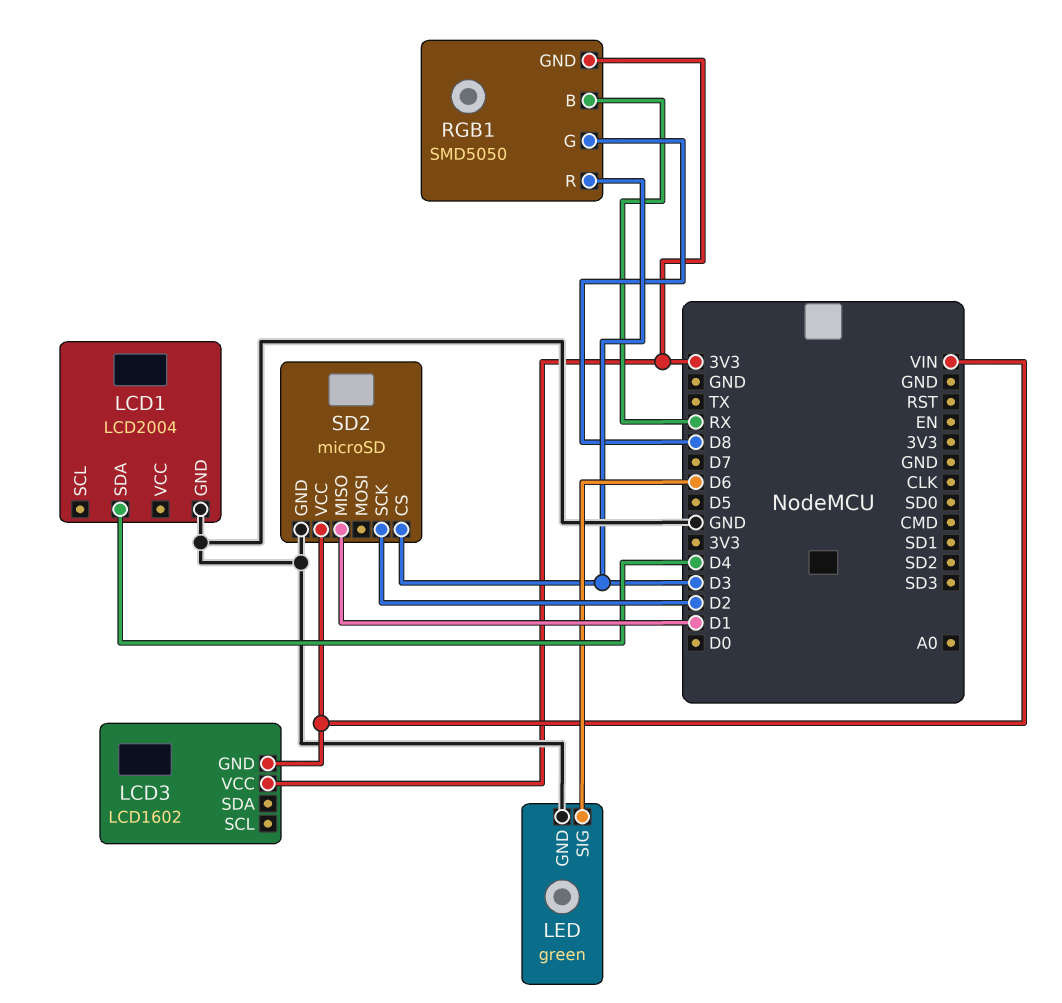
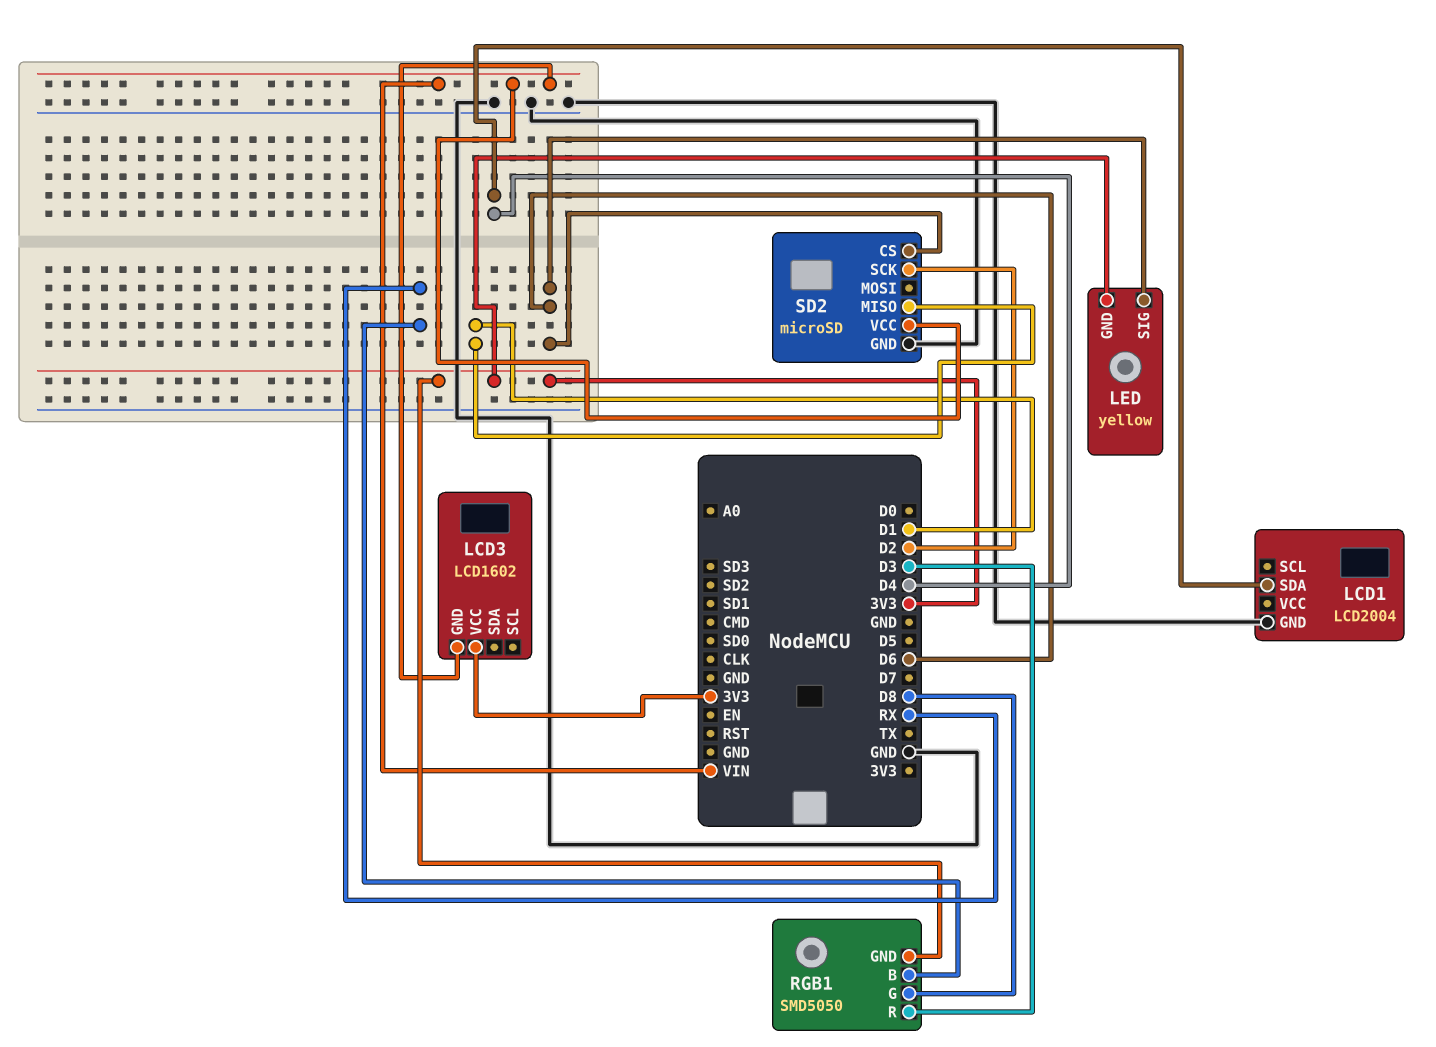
LED: green -> yellow
LED pin GND: GND -> 3V3
SD2 pin CS: D3 -> D6

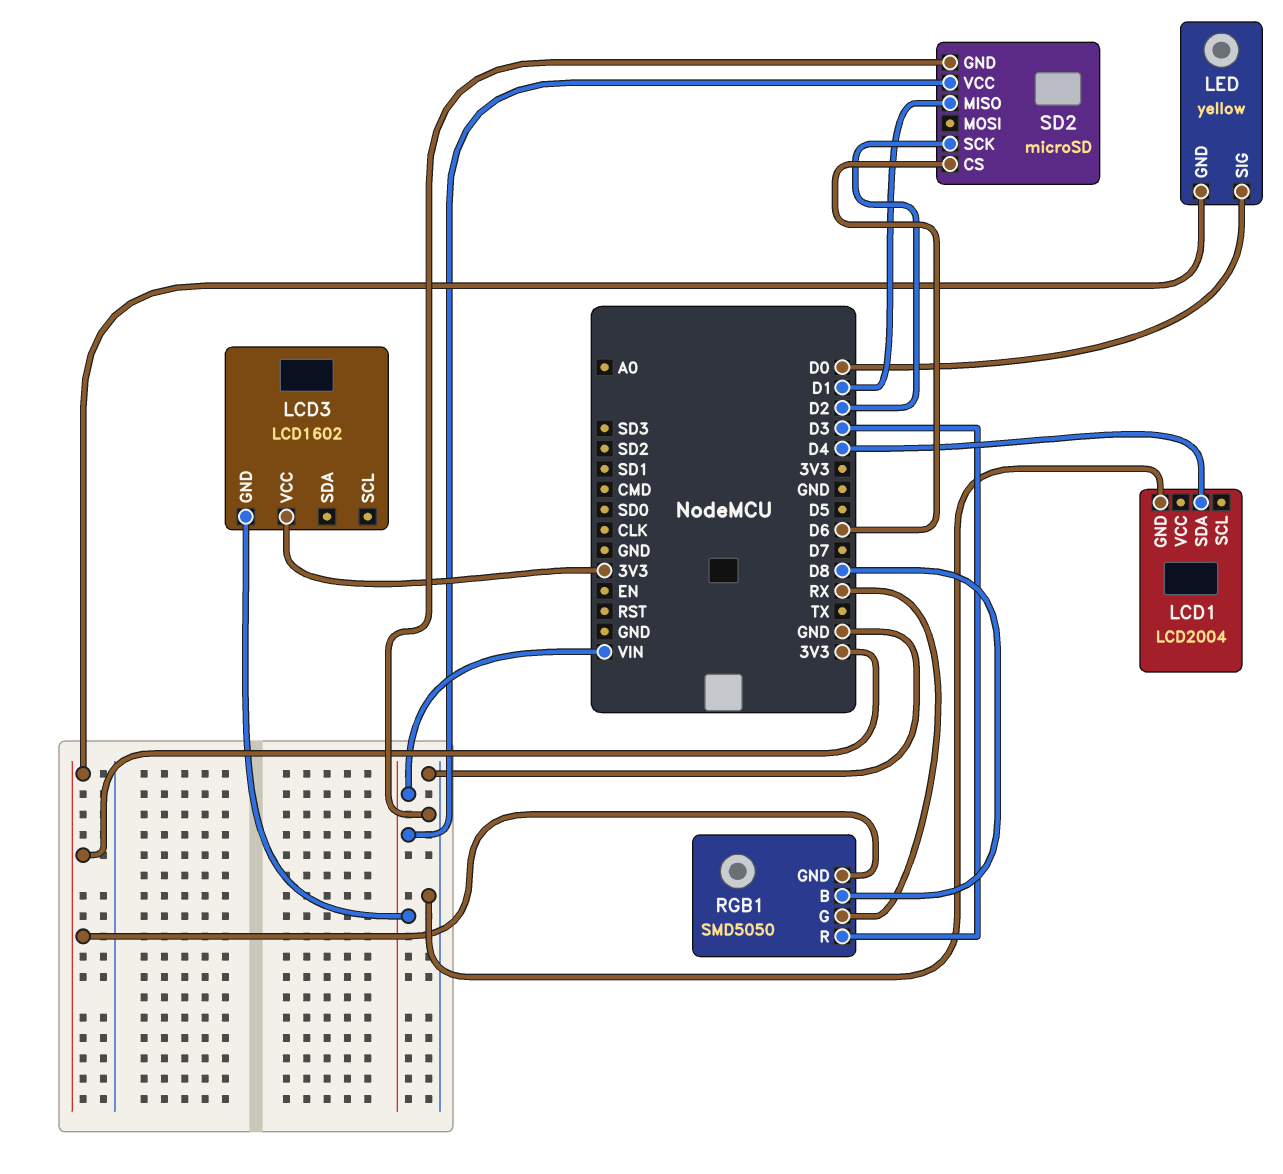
LED pin SIG: D6 -> D0
RGB1 pin B: RX -> D8
RGB1 pin G: D8 -> RX

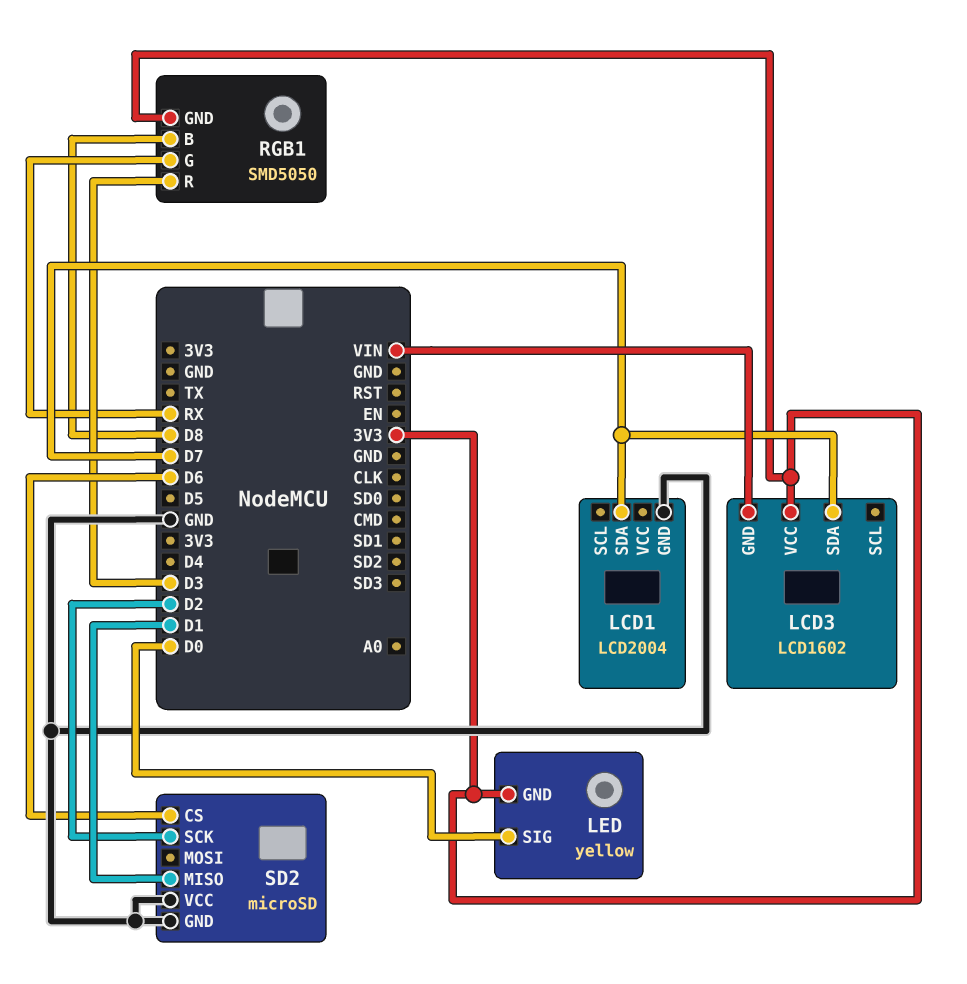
LCD1 pin SDA: D4 -> D7
LCD3 pin SDA: none -> D7
SD2 pin VCC: VIN -> GND

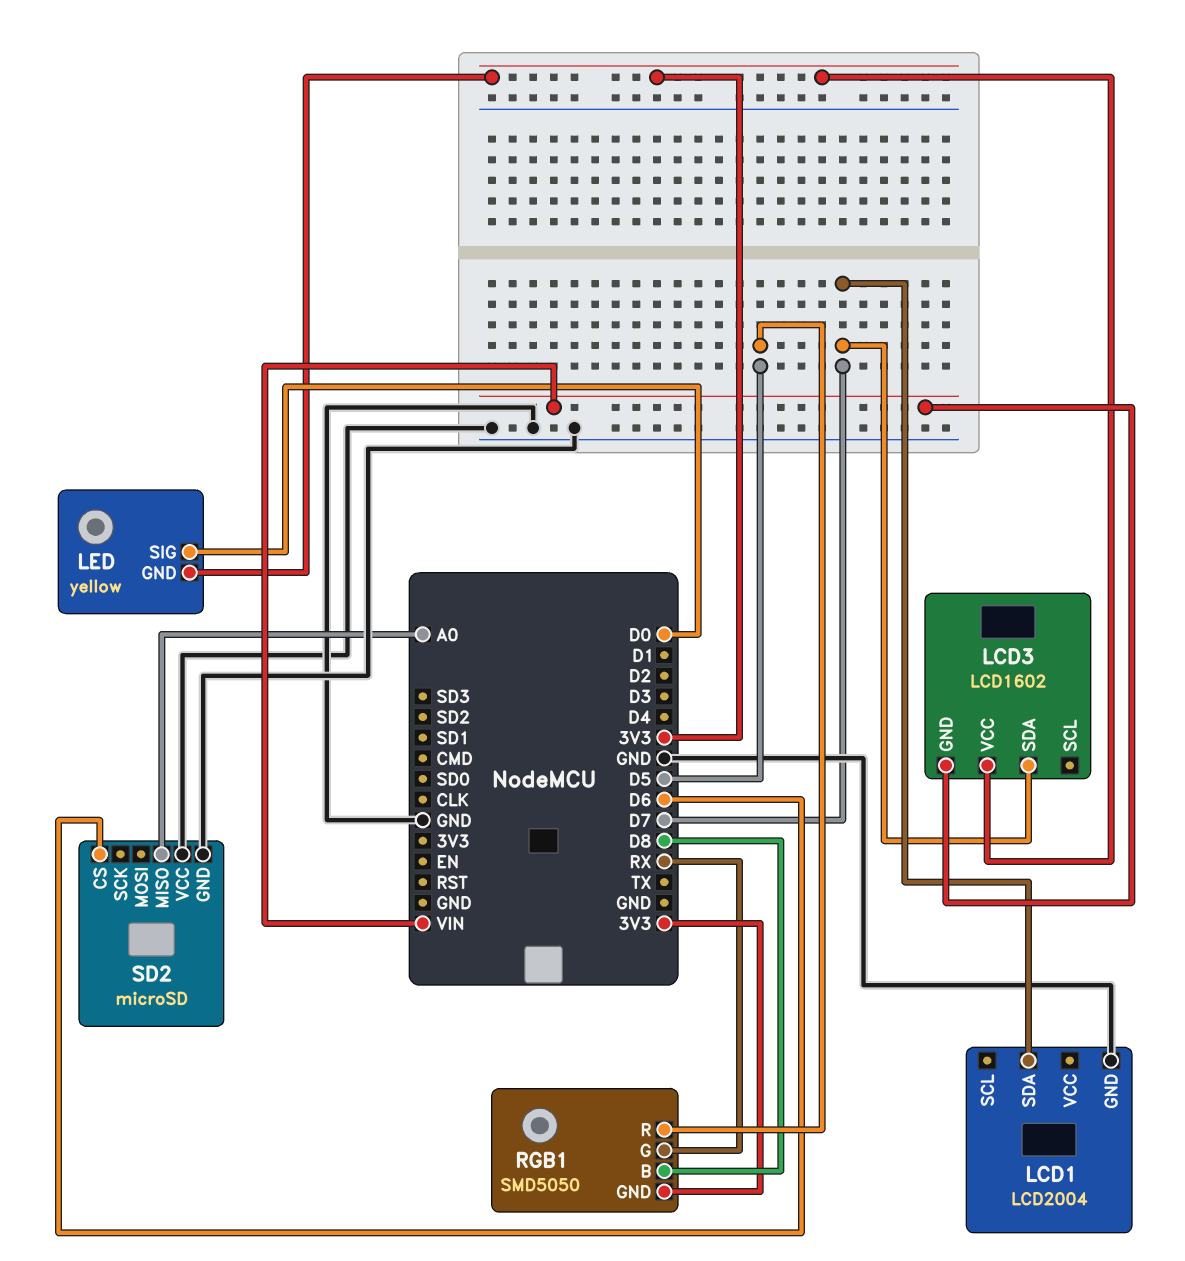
RGB1 pin R: D3 -> D5
SD2 pin MISO: D1 -> A0
SD2 pin SCK: D2 -> none

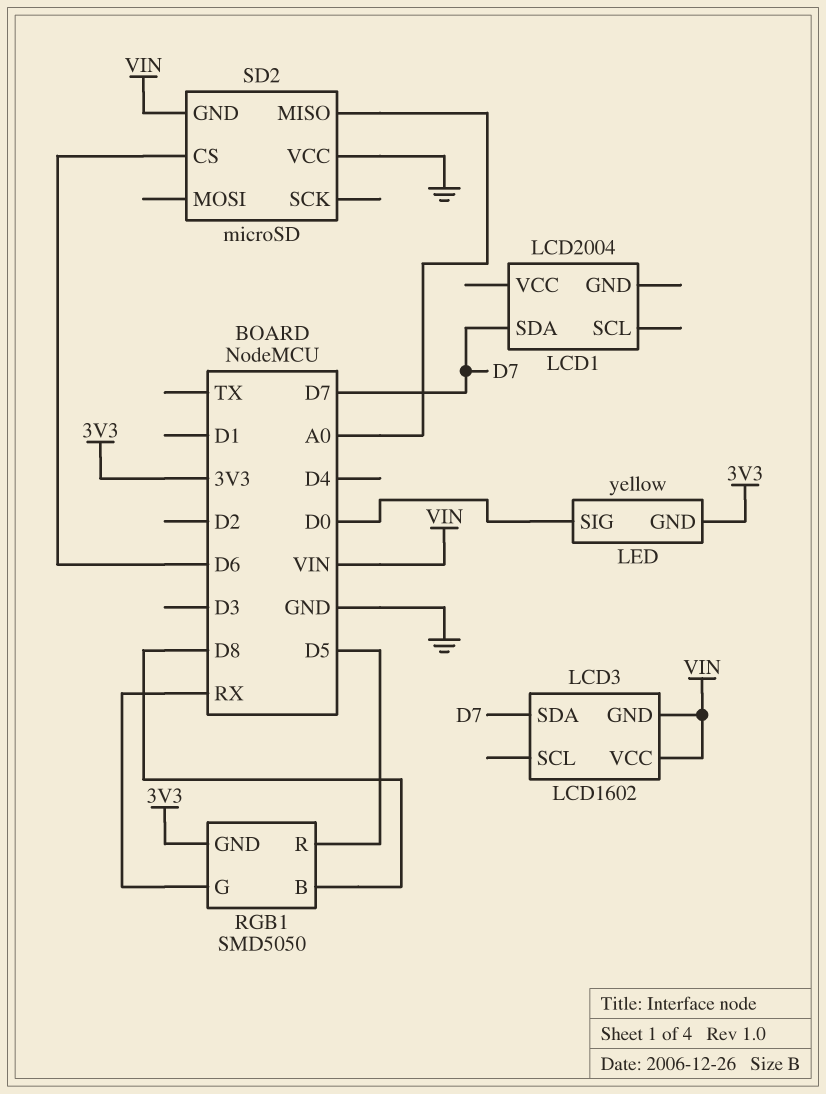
LCD1 pin GND: GND -> none
LCD3 pin VCC: 3V3 -> VIN
SD2 pin GND: GND -> VIN

